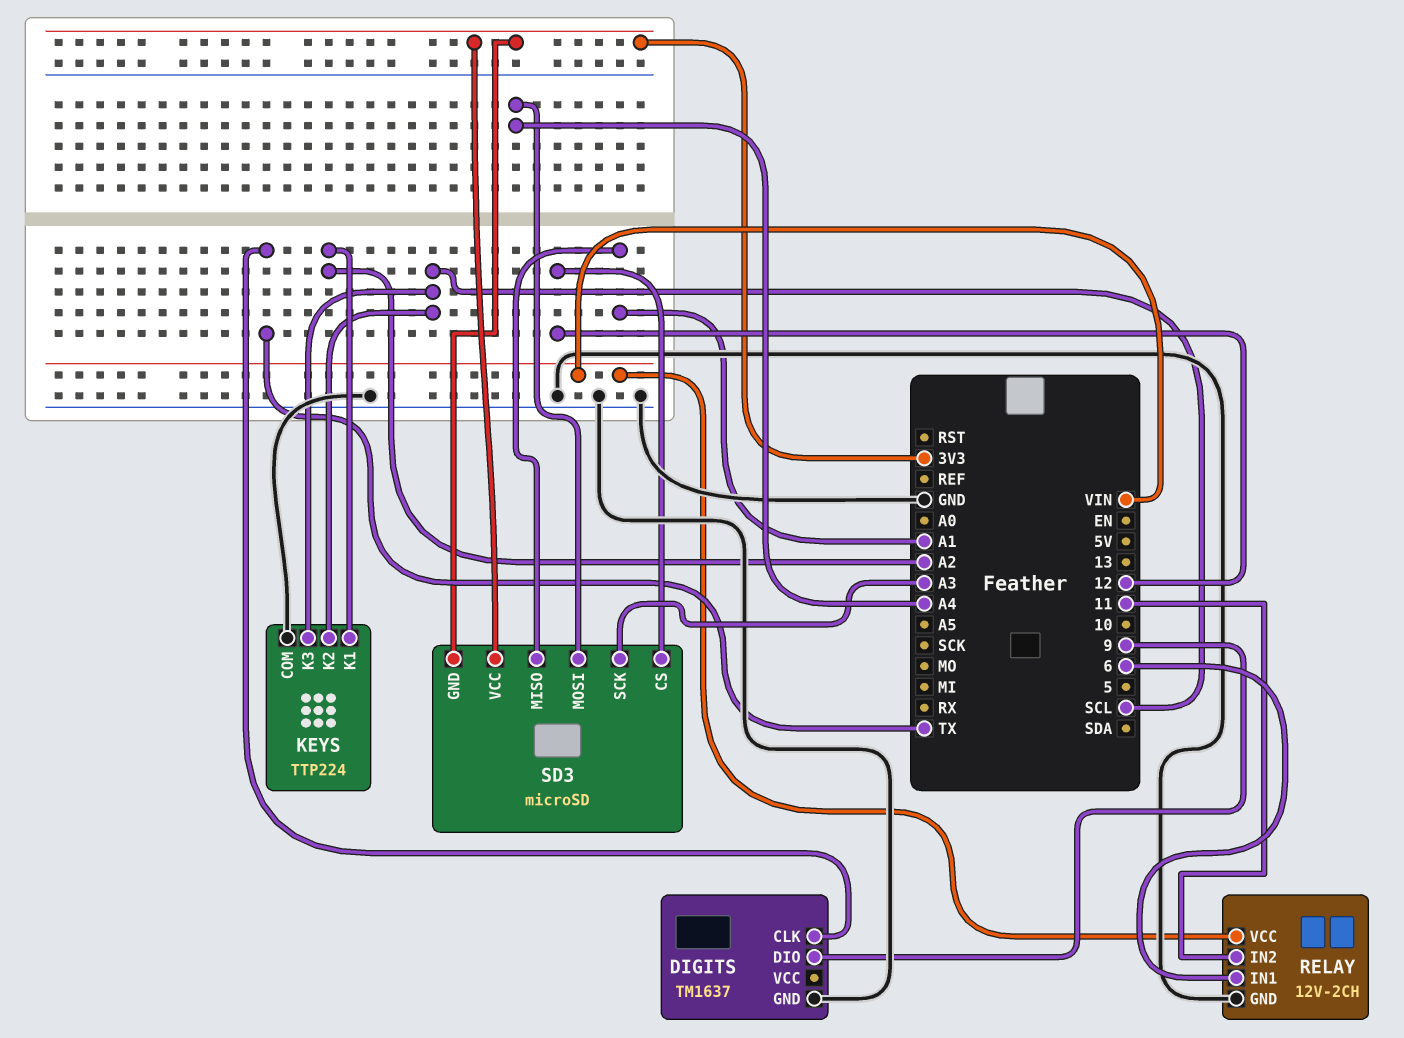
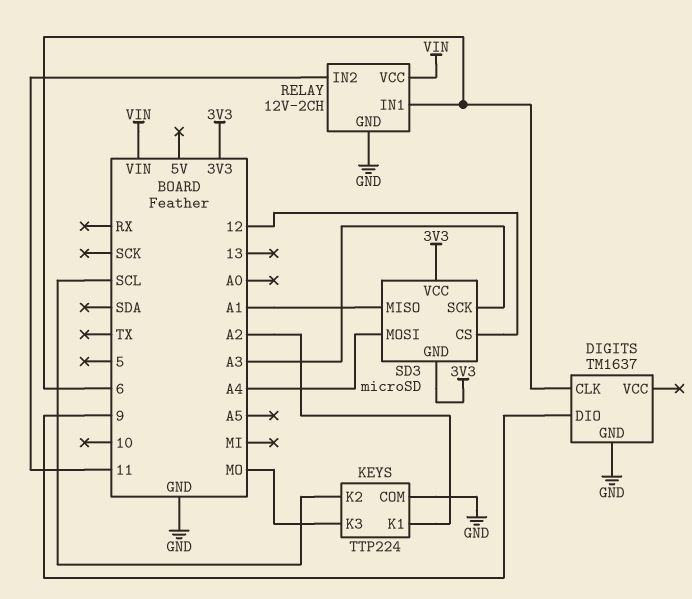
DIGITS pin CLK: TX -> 6
KEYS pin K3: SCL -> MO

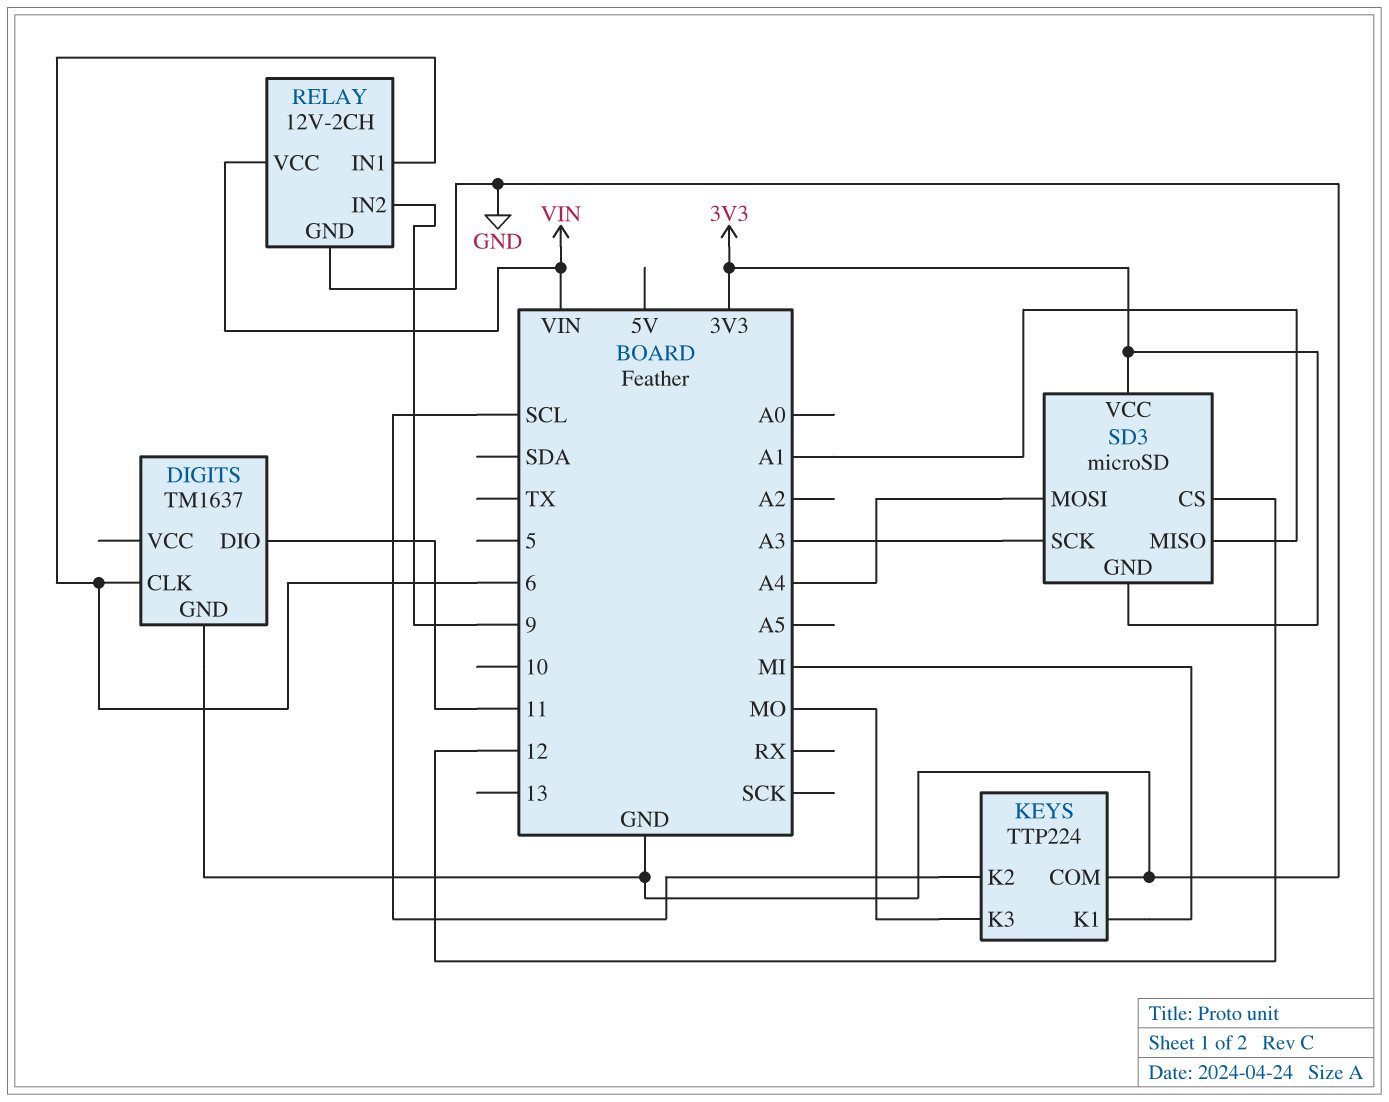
DIGITS pin DIO: 9 -> 11
KEYS pin K1: A2 -> MI
RELAY pin IN2: 11 -> 9

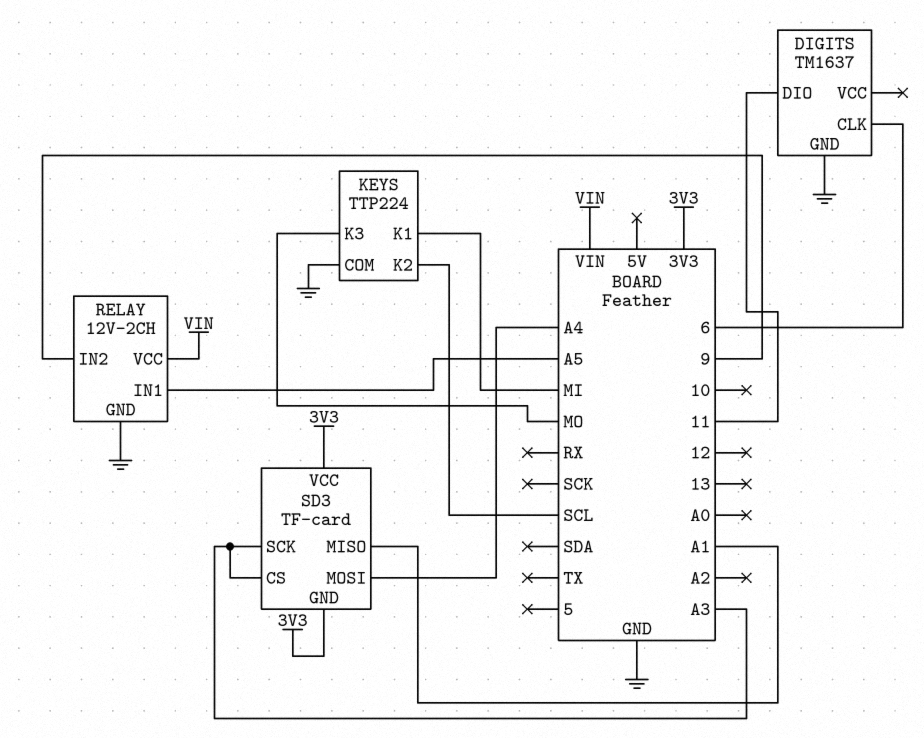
RELAY pin IN1: 6 -> A5
SD3: microSD -> TF-card
SD3 pin CS: 12 -> A3

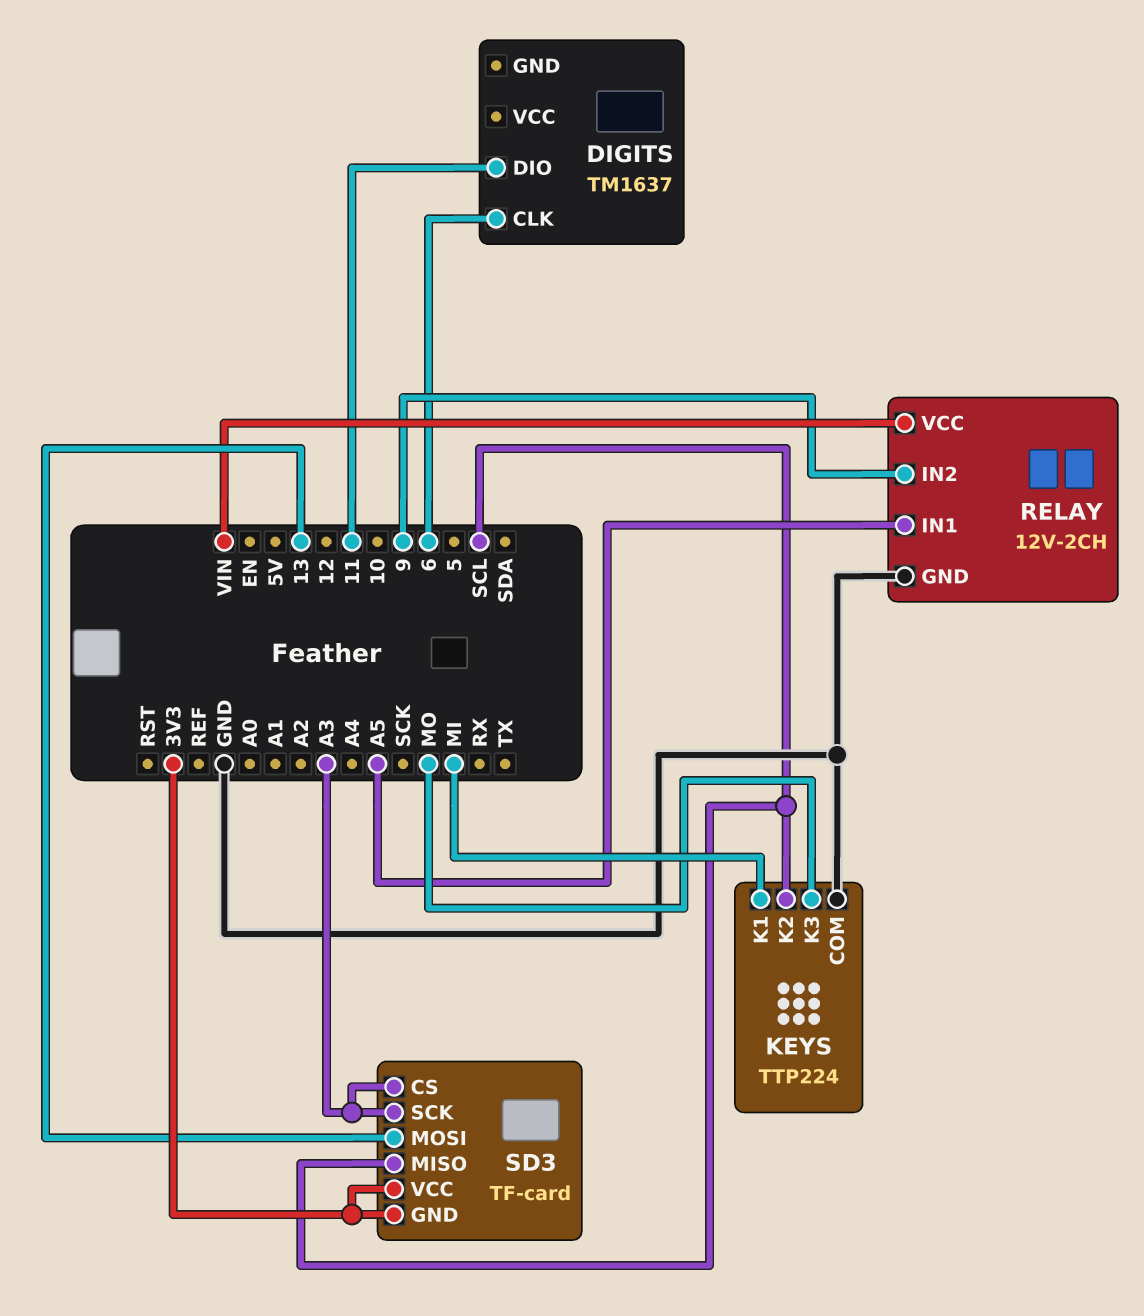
DIGITS pin GND: GND -> none
SD3 pin MISO: A1 -> SCL
SD3 pin MOSI: A4 -> 13

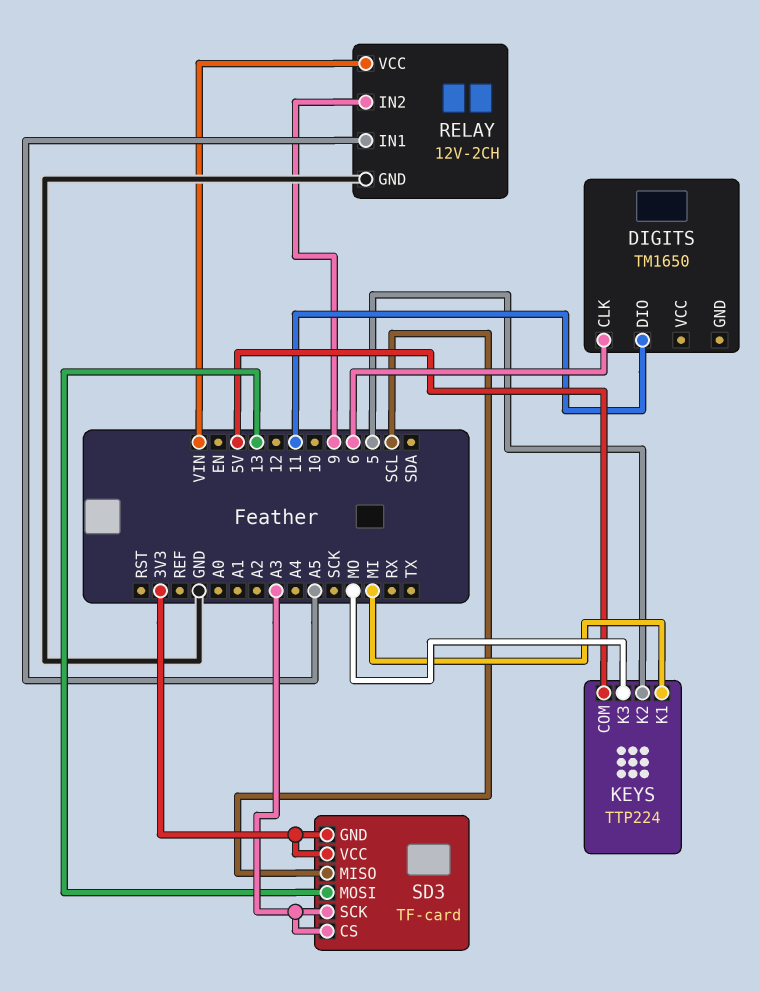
DIGITS: TM1637 -> TM1650
KEYS pin COM: GND -> 5V
KEYS pin K2: SCL -> 5

